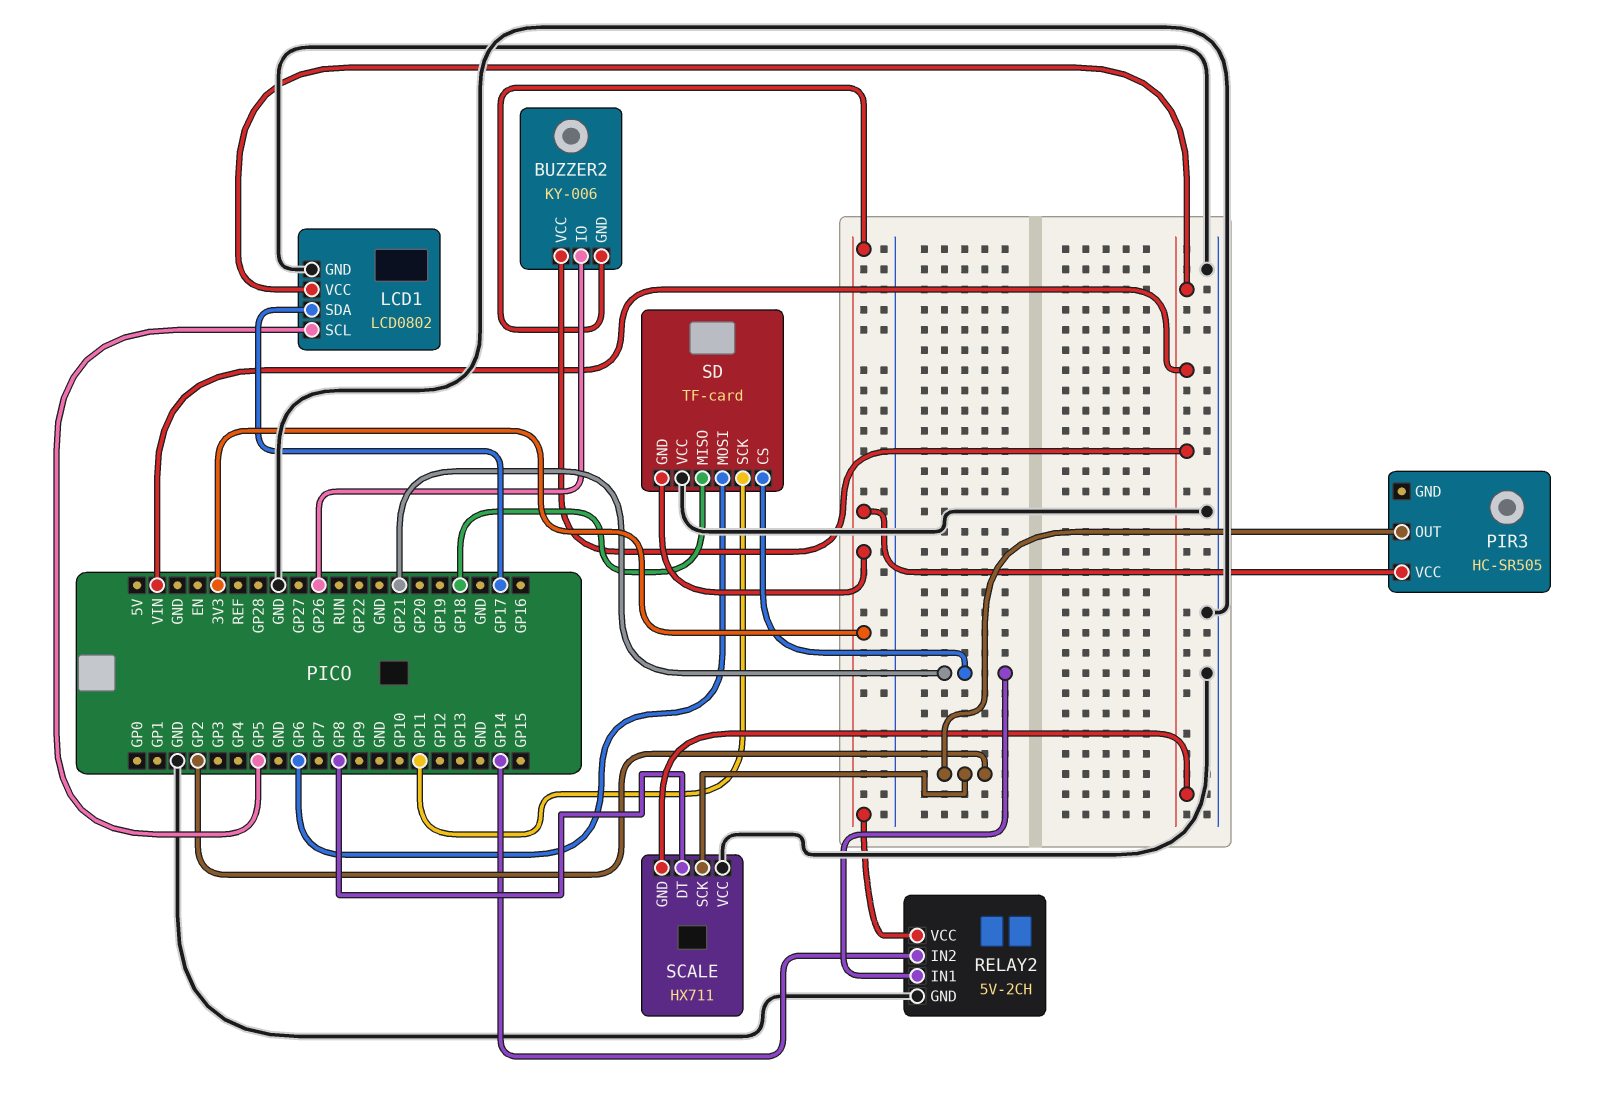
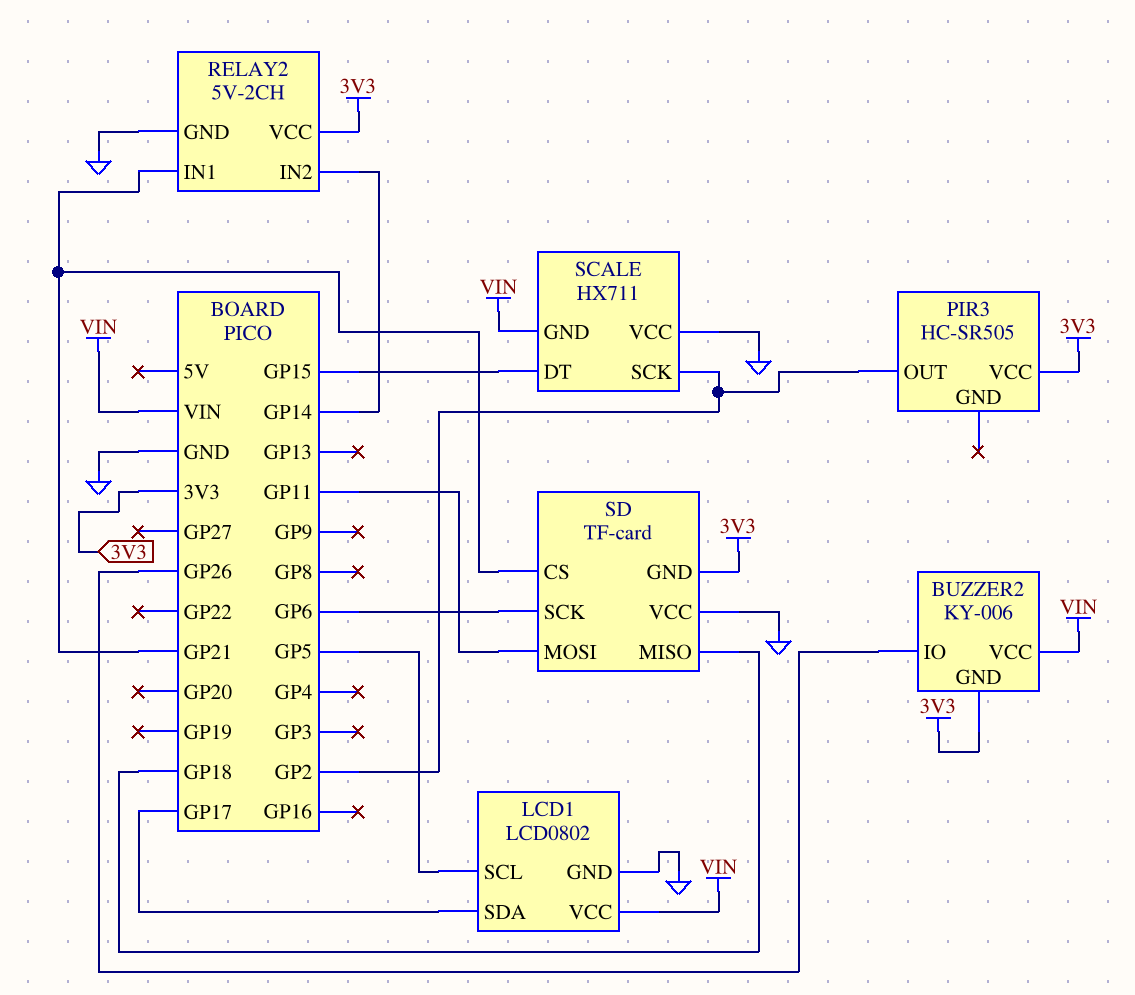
SCALE pin DT: GP8 -> GP15
SD pin MOSI: GP6 -> GP11
SD pin SCK: GP11 -> GP6

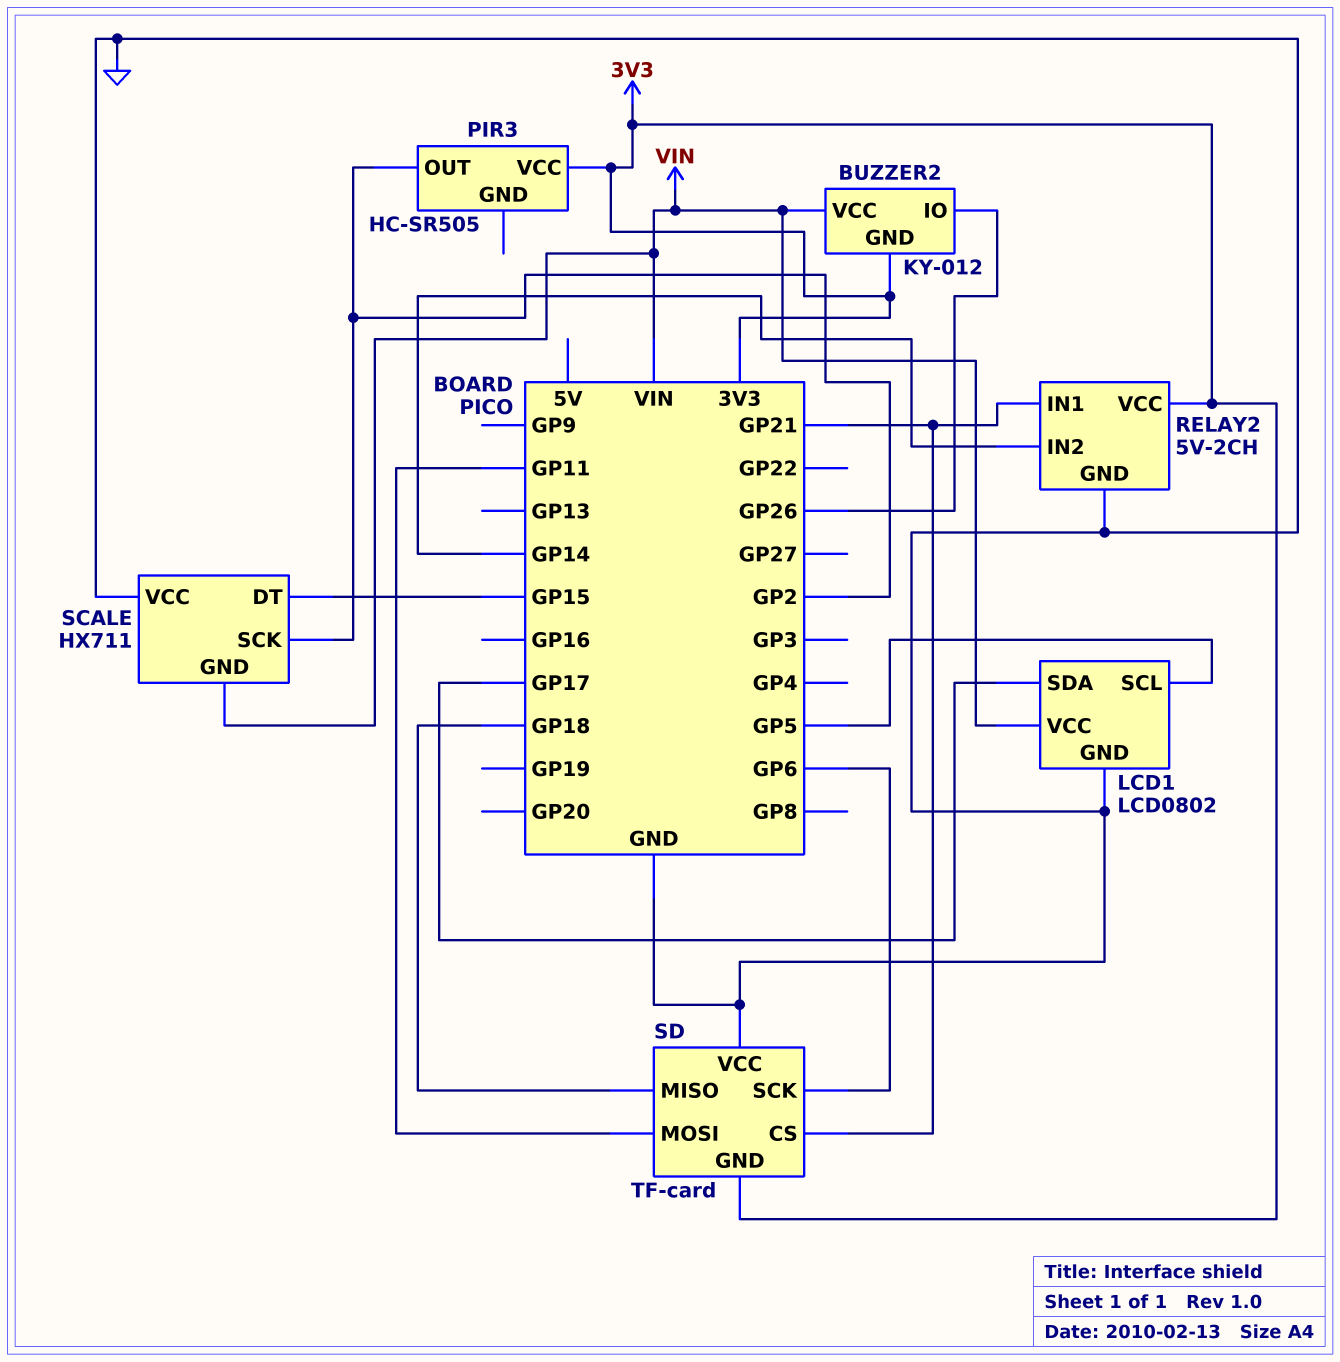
BUZZER2: KY-006 -> KY-012

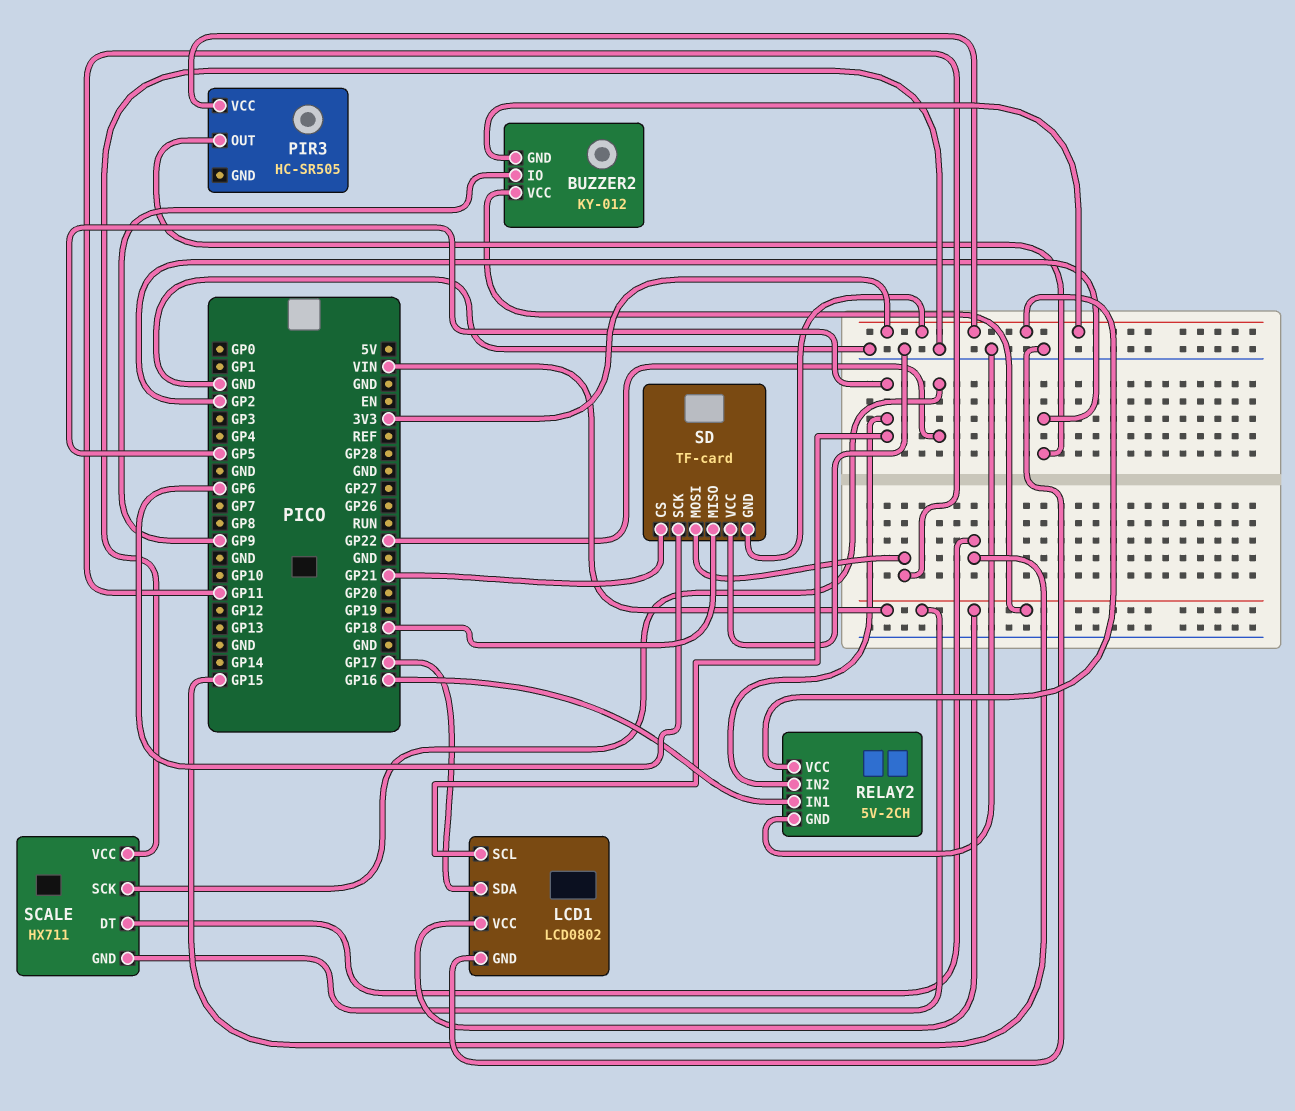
BUZZER2 pin IO: GP26 -> GP9
RELAY2 pin IN1: GP21 -> GP16
RELAY2 pin IN2: GP14 -> GP5
SCALE pin SCK: GP2 -> GP22

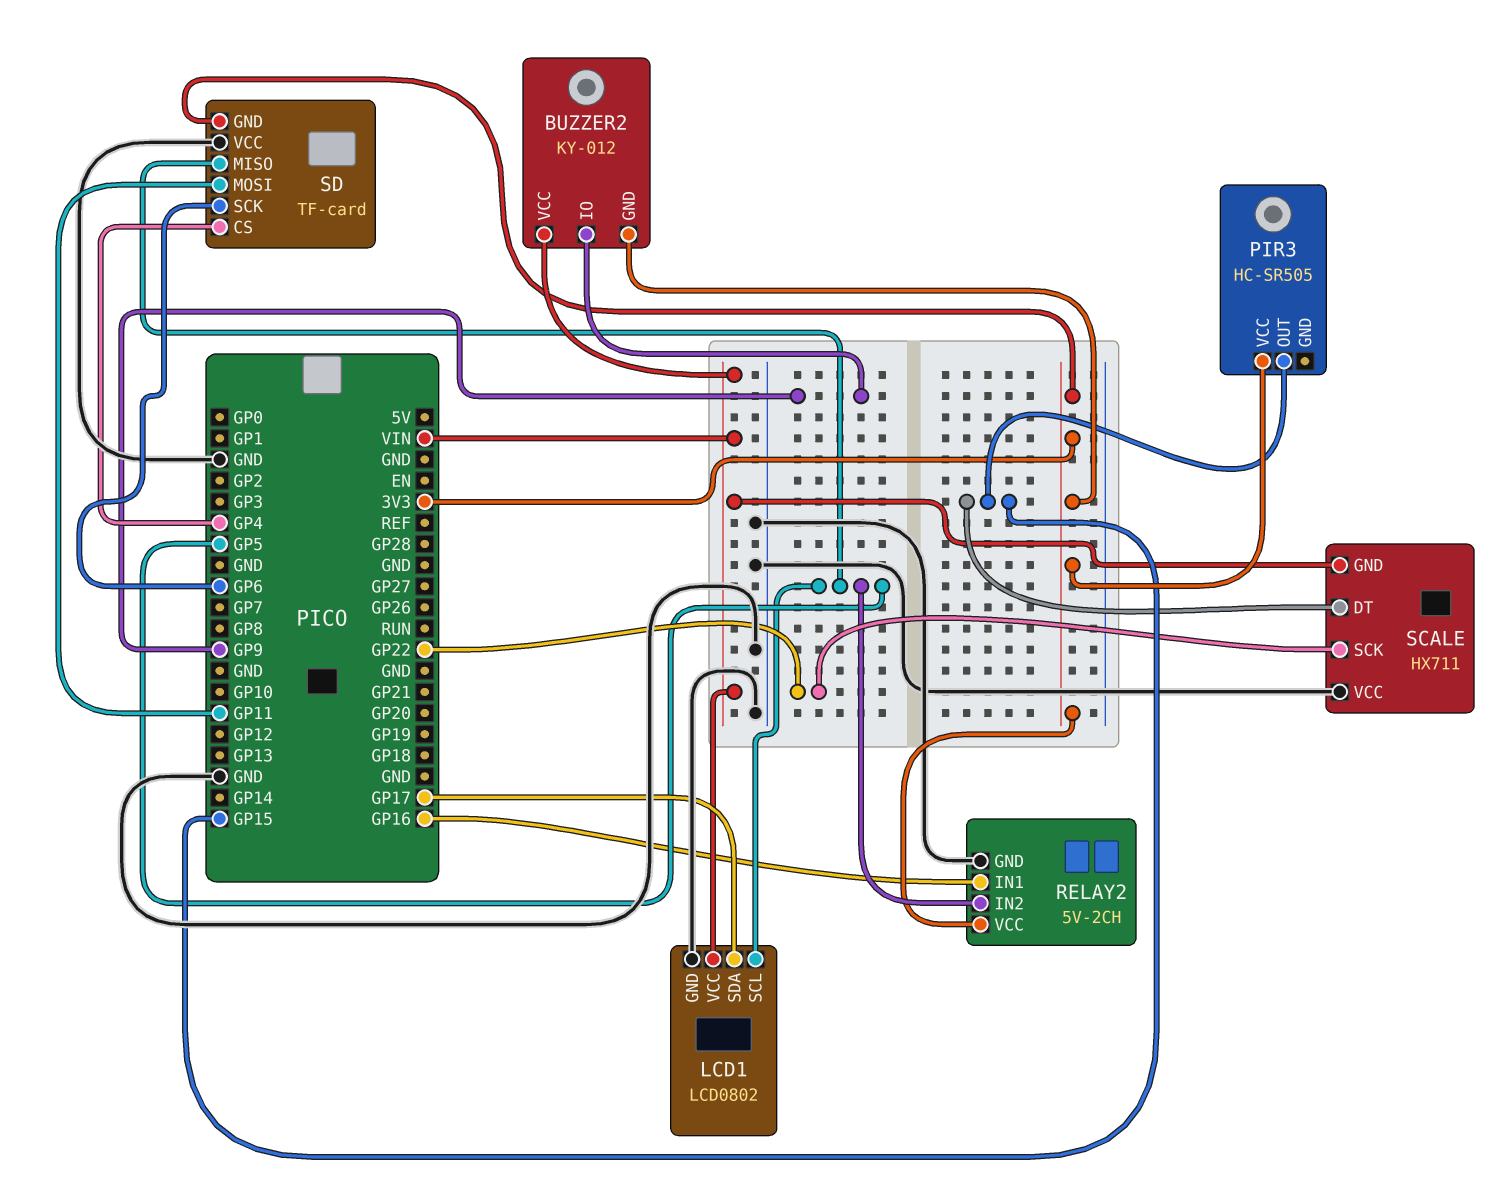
PIR3 pin OUT: GP2 -> GP15
SD pin CS: GP21 -> GP4
SD pin MISO: GP18 -> GP5

